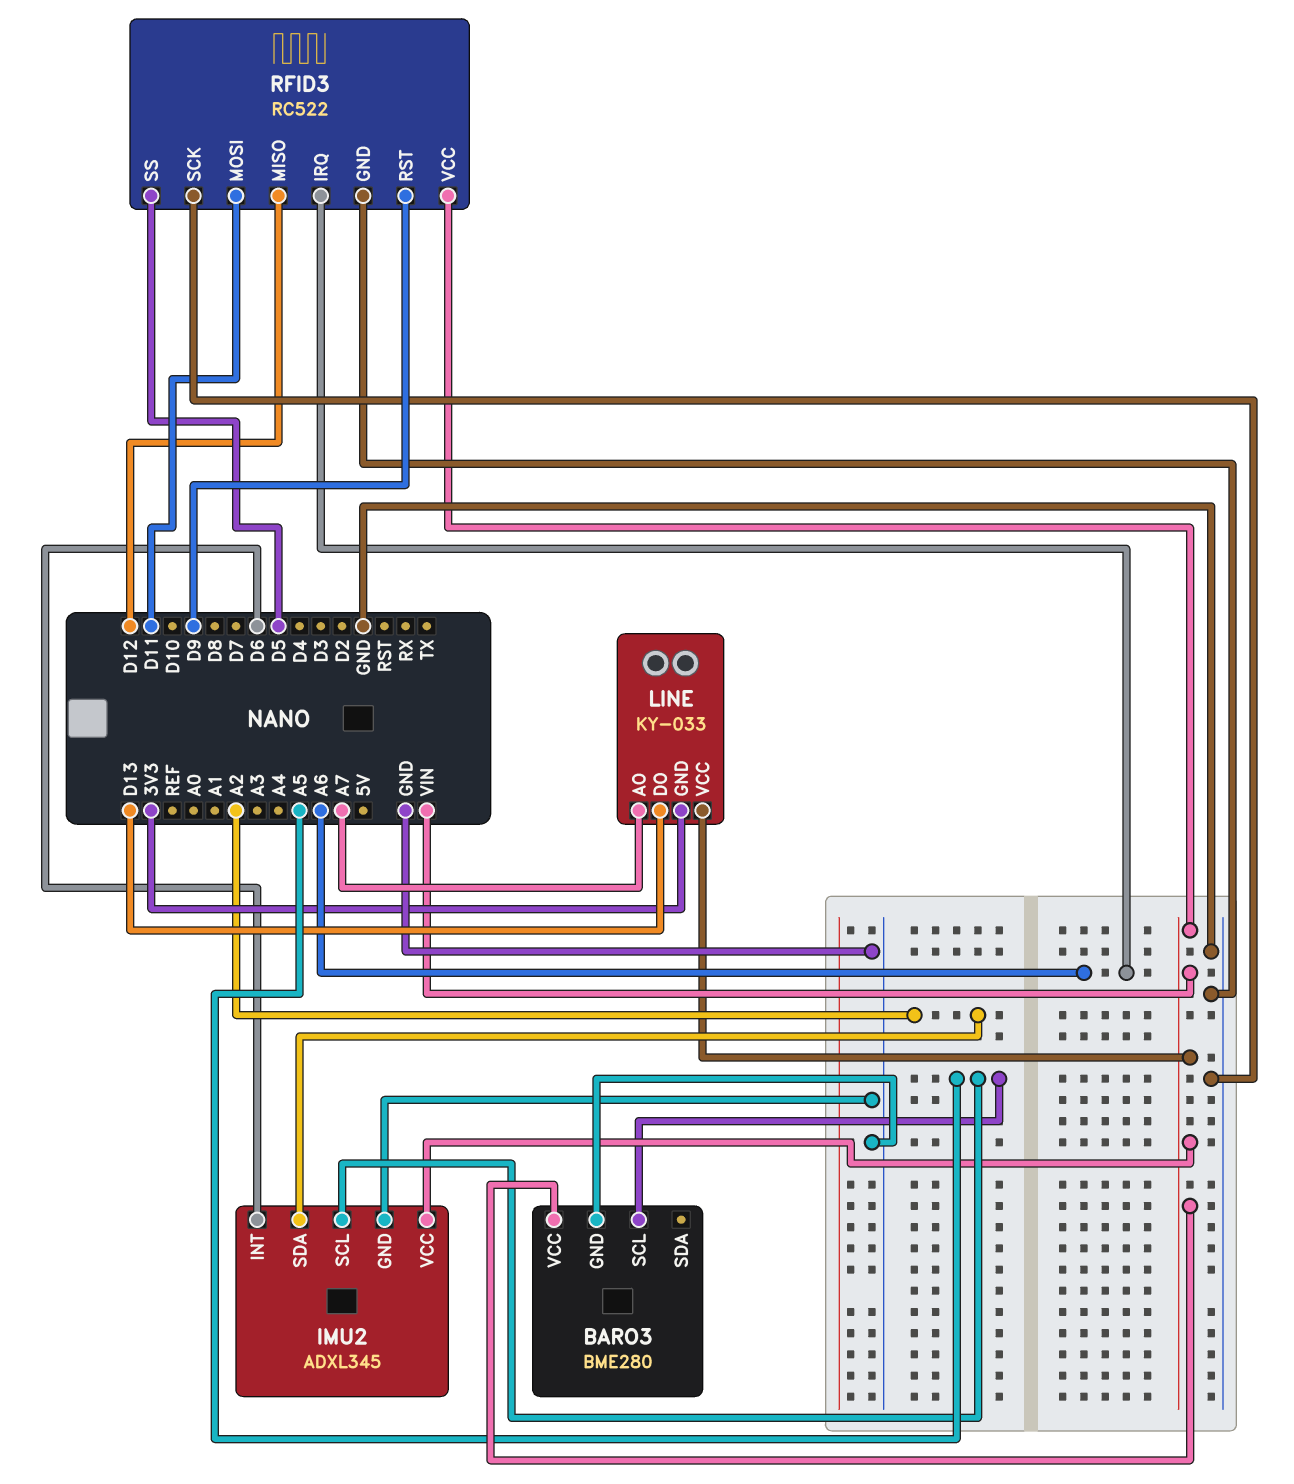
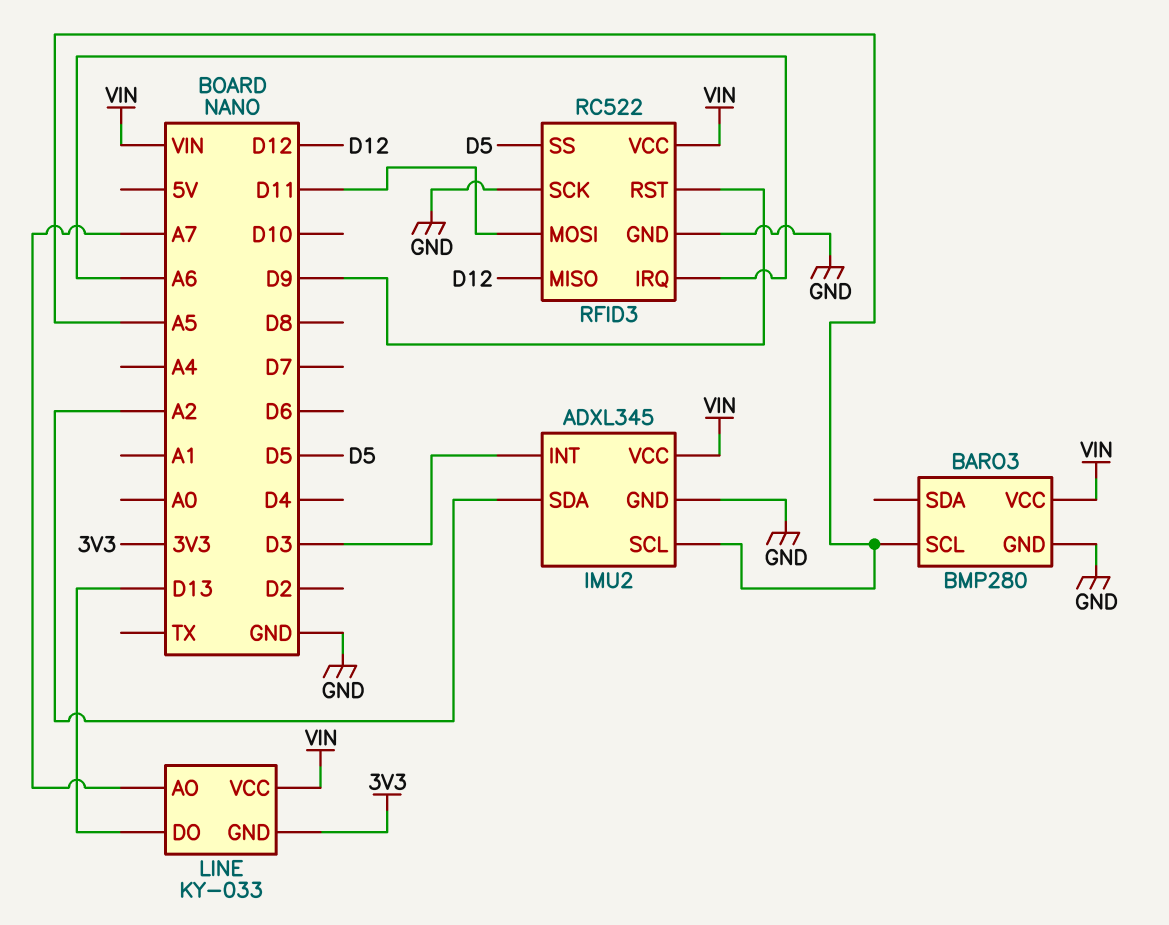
BARO3: BME280 -> BMP280
IMU2 pin INT: D6 -> D3

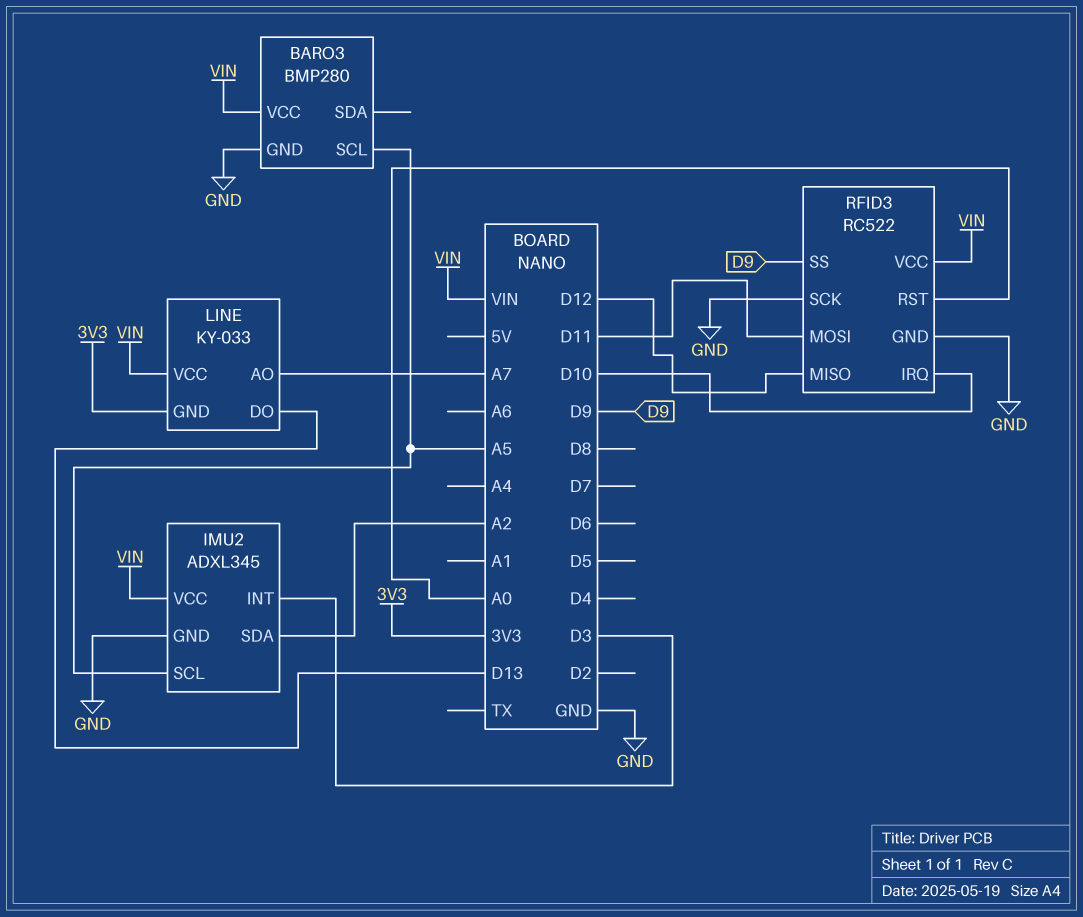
RFID3 pin IRQ: A6 -> D10
RFID3 pin RST: D9 -> A0
RFID3 pin SS: D5 -> D9

